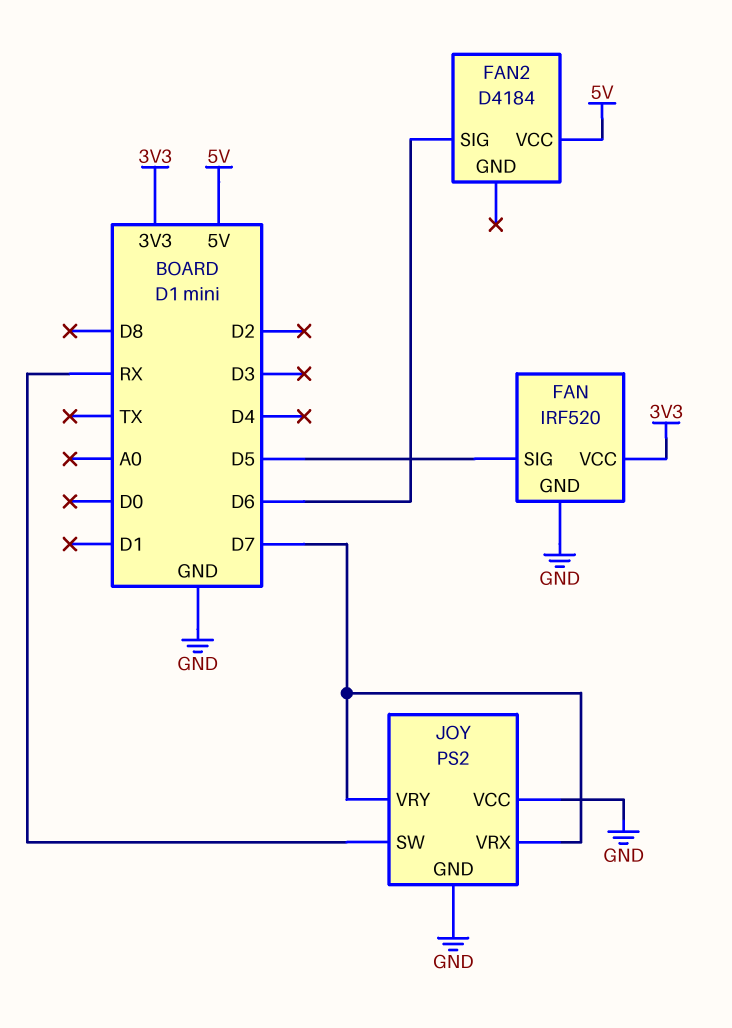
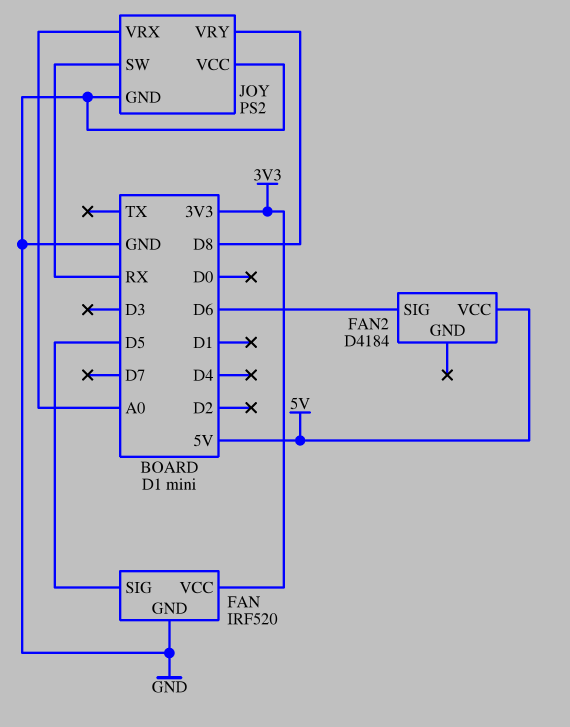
JOY pin VRX: D7 -> A0
JOY pin VRY: D7 -> D8

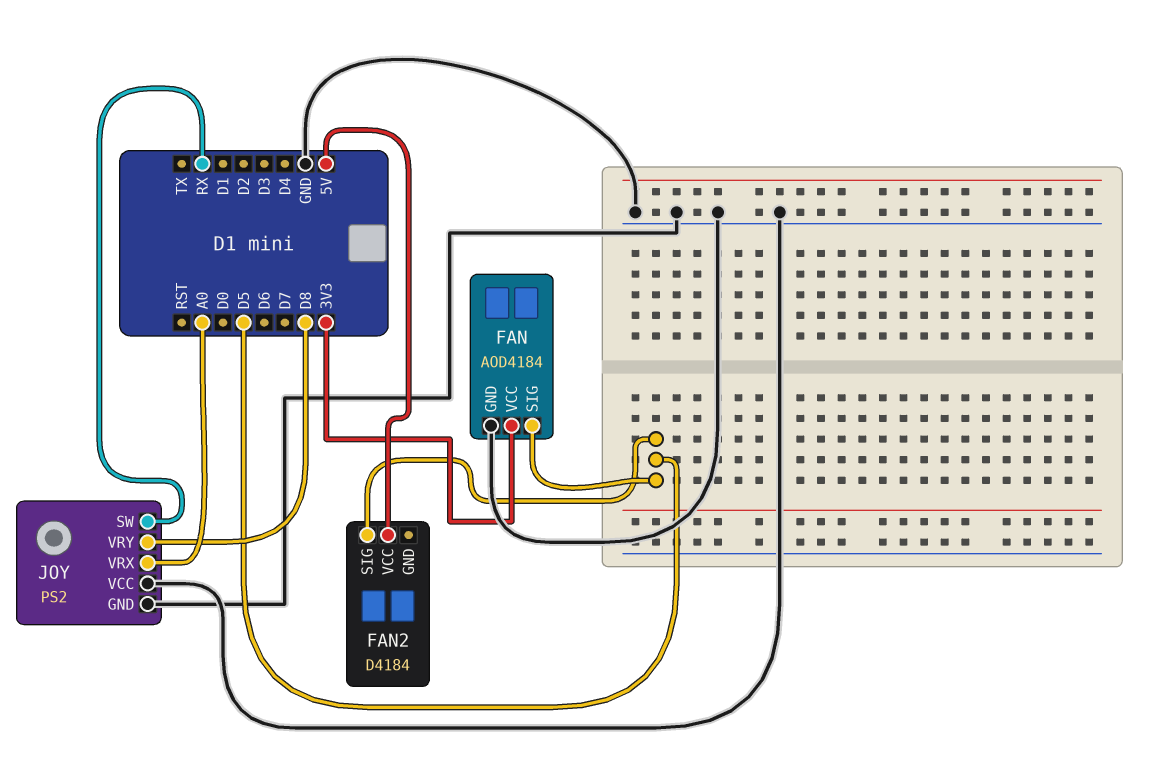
FAN: IRF520 -> AOD4184
FAN2 pin SIG: D6 -> D5

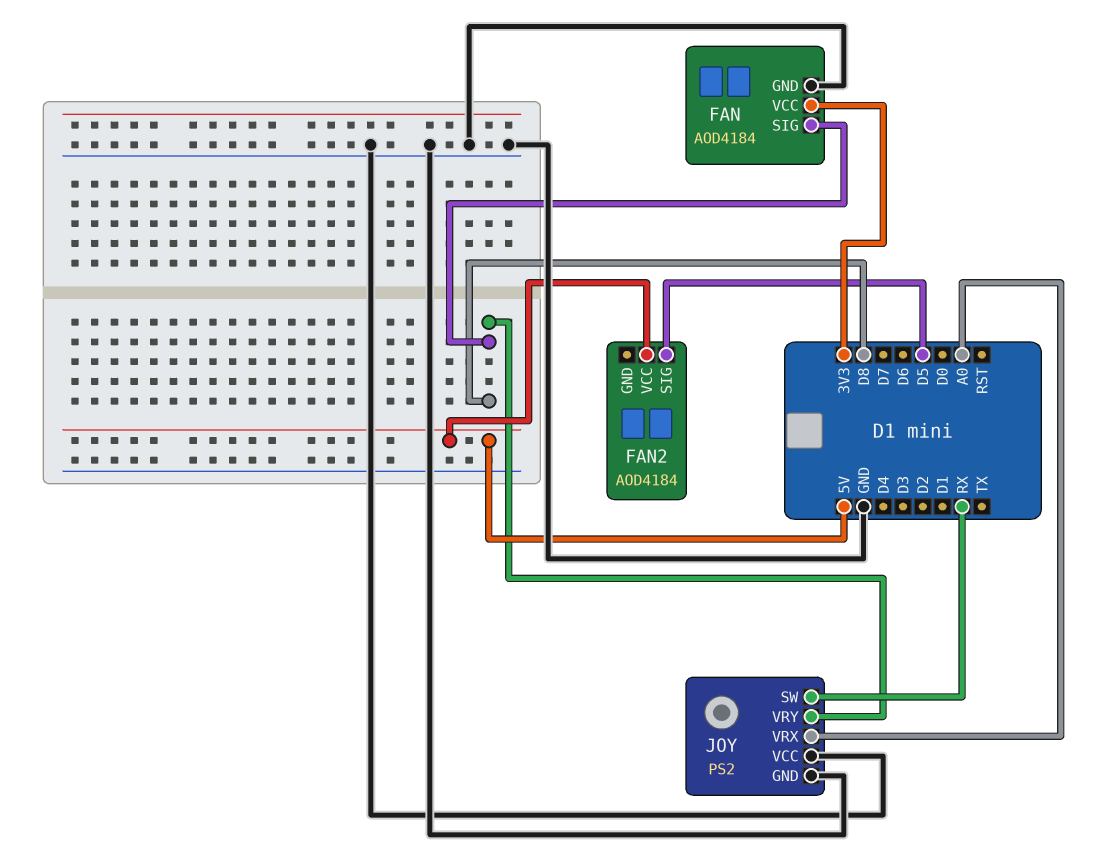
FAN pin SIG: D5 -> D8
FAN2: D4184 -> AOD4184

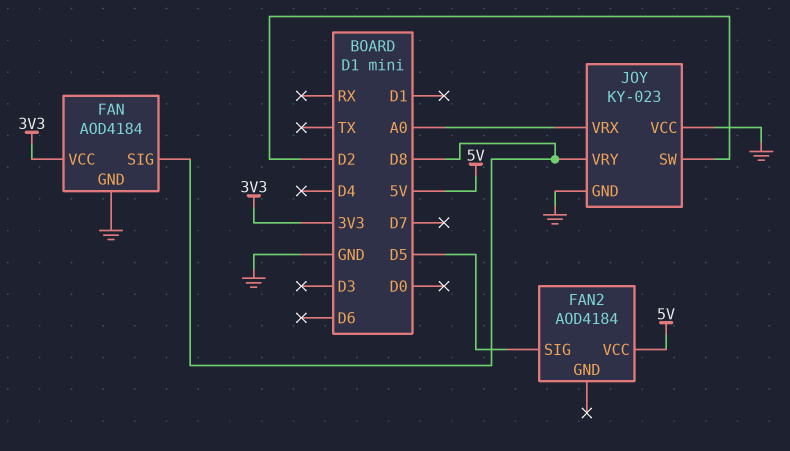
JOY: PS2 -> KY-023
JOY pin SW: RX -> D2

